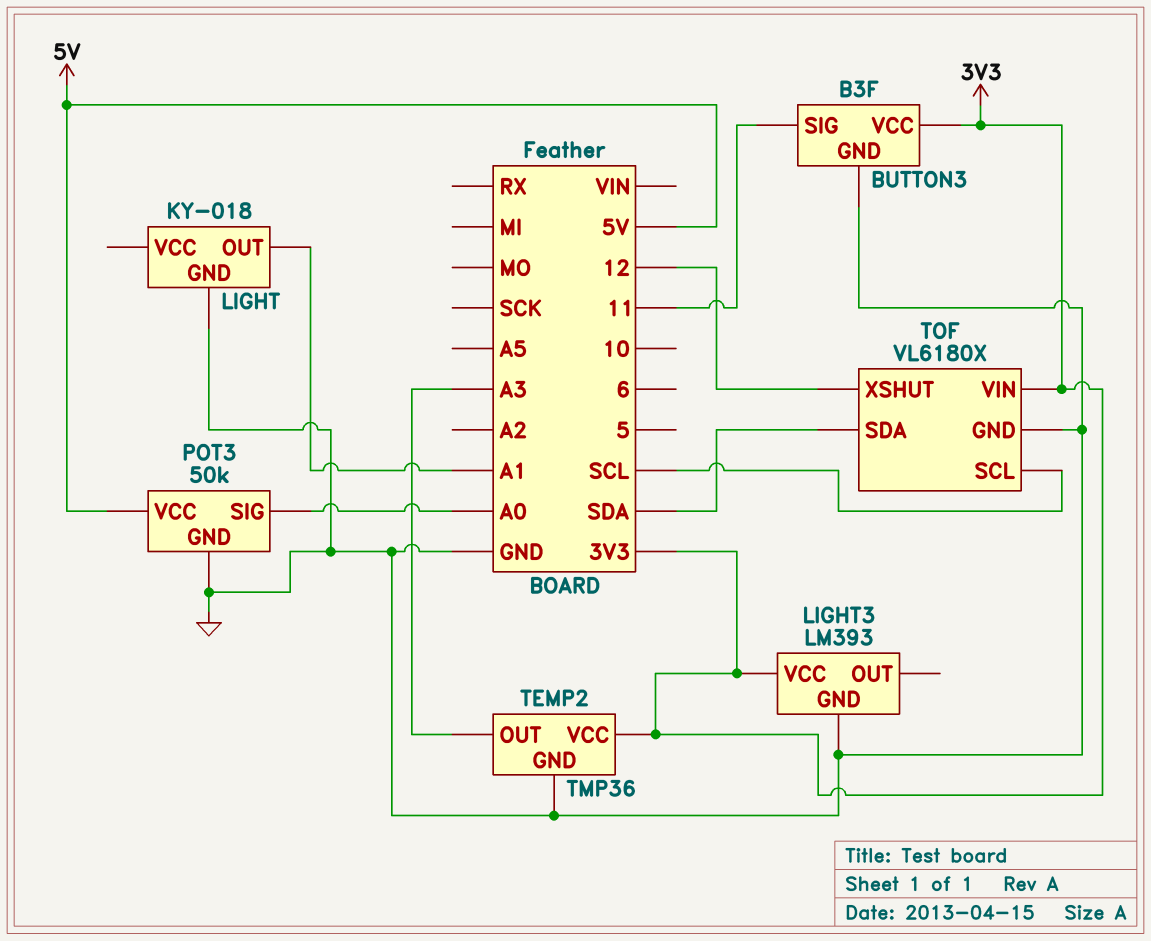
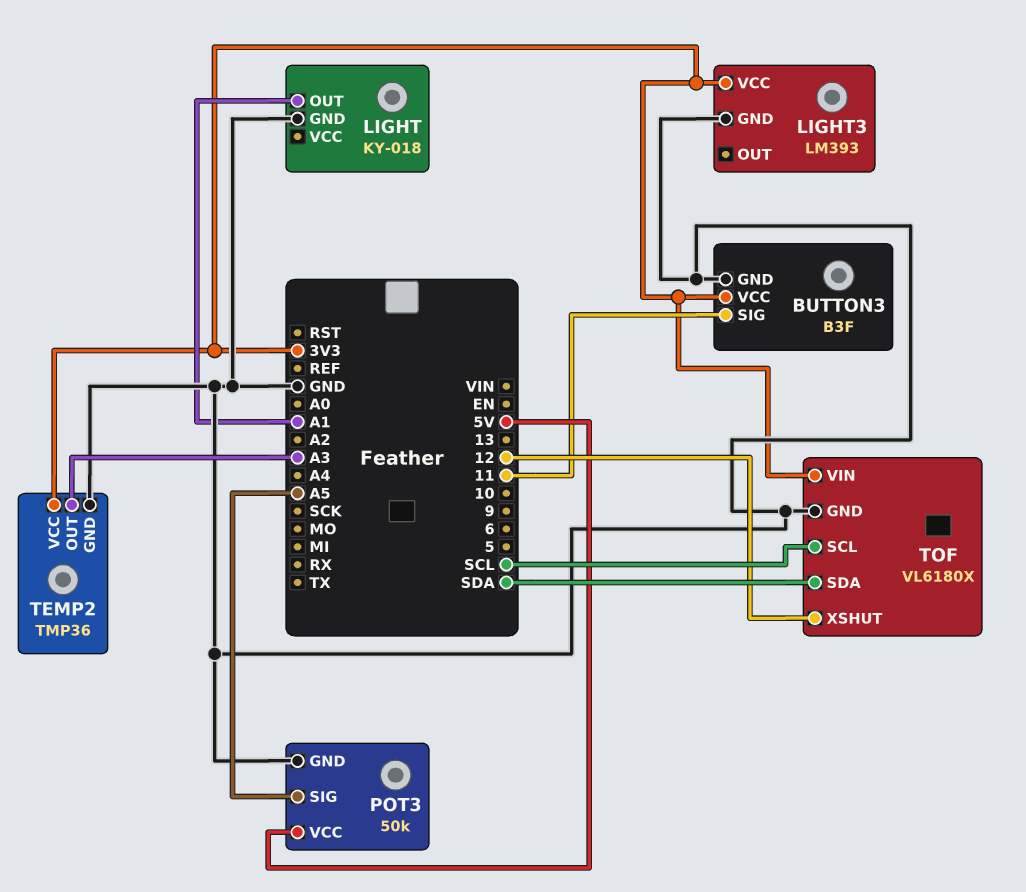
POT3 pin SIG: A0 -> A5

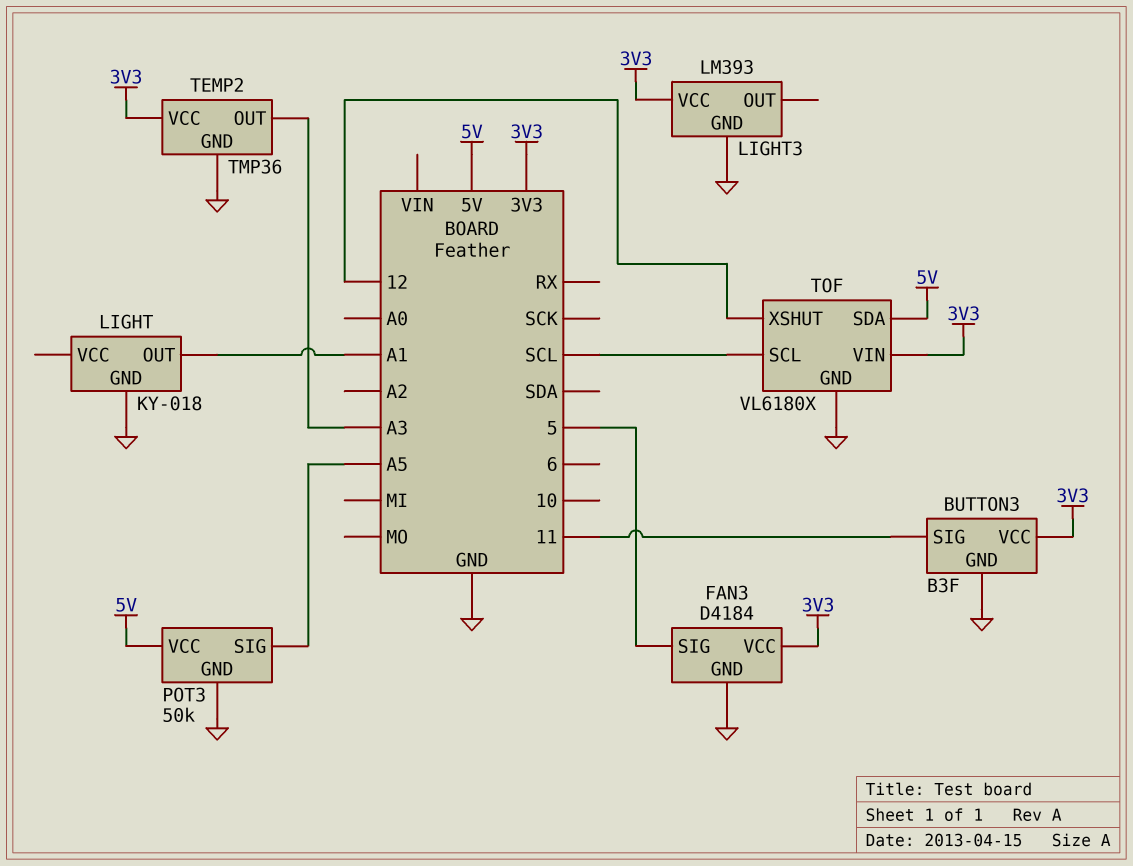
FAN3: none -> D4184
FAN3 pin GND: none -> GND
FAN3 pin SIG: none -> 5
FAN3 pin VCC: none -> 3V3
TOF pin SDA: SDA -> 5V

